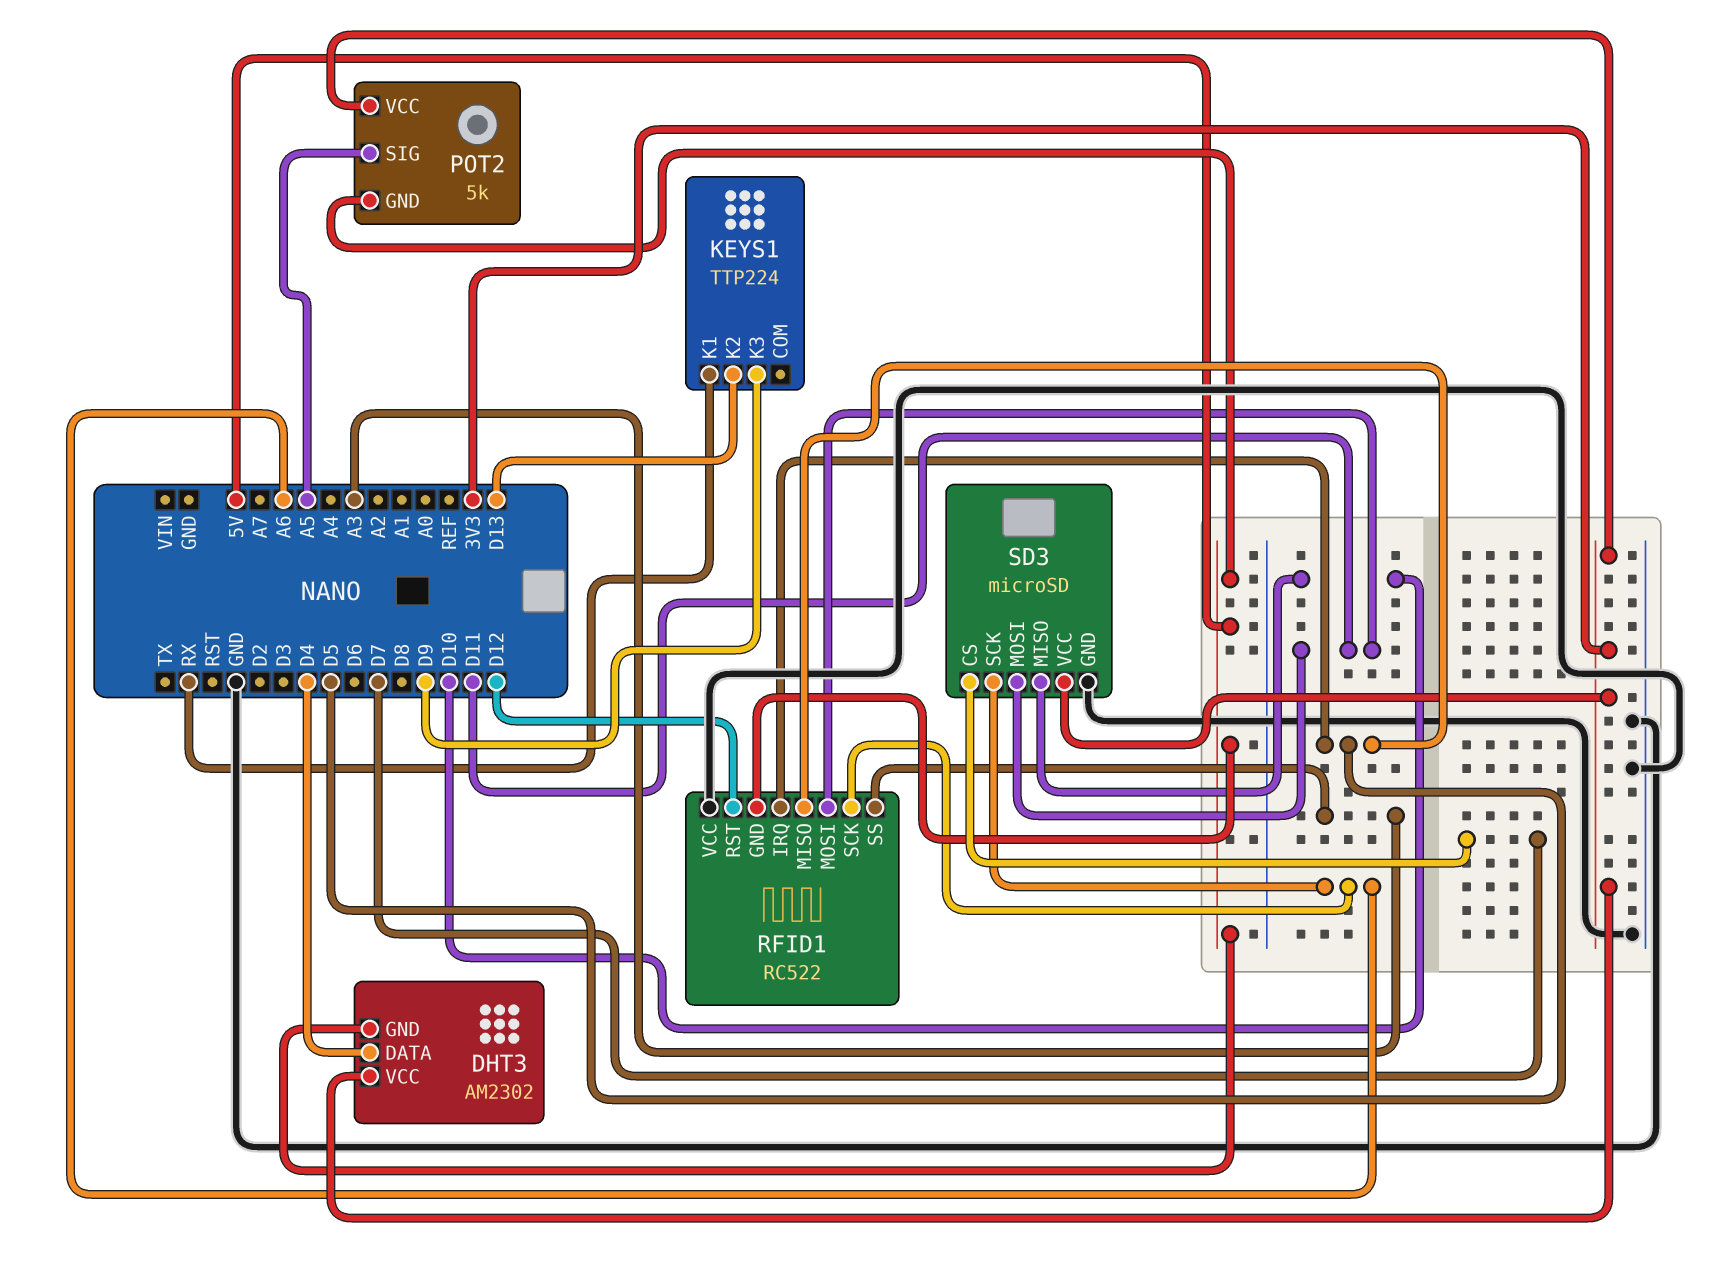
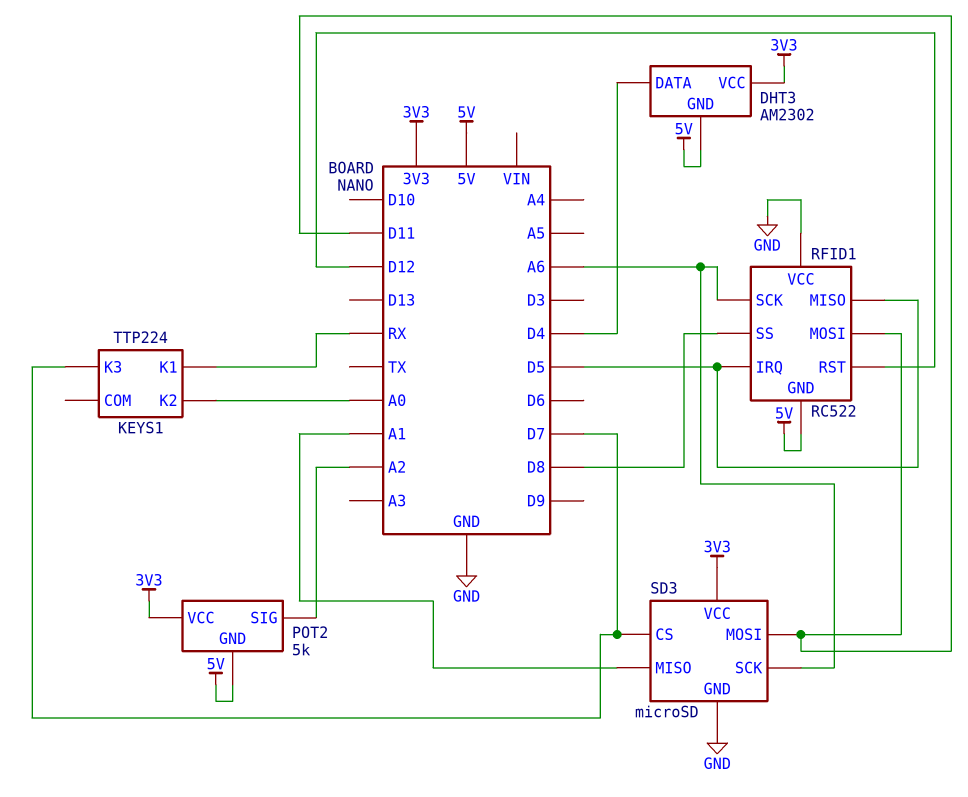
KEYS1 pin K2: D13 -> A0
KEYS1 pin K3: D9 -> D7
POT2 pin SIG: A5 -> A2
RFID1 pin SS: A3 -> D8
SD3 pin MISO: D10 -> A1

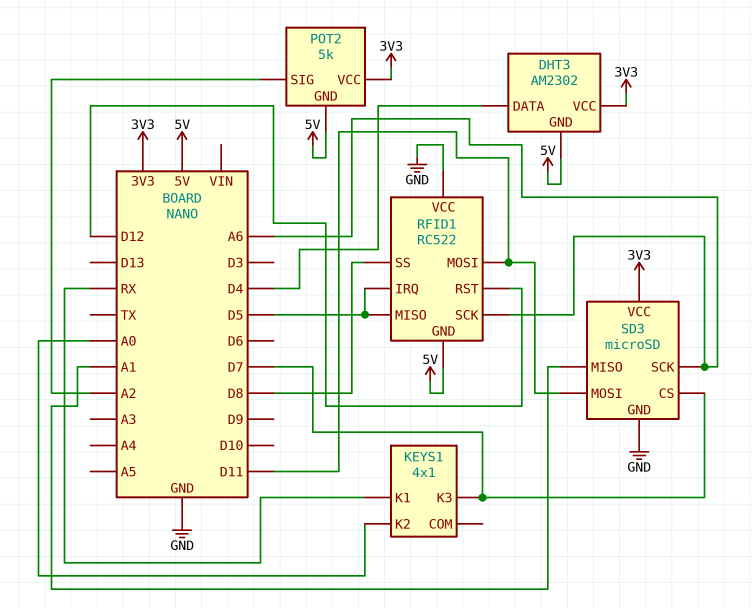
KEYS1: TTP224 -> 4x1

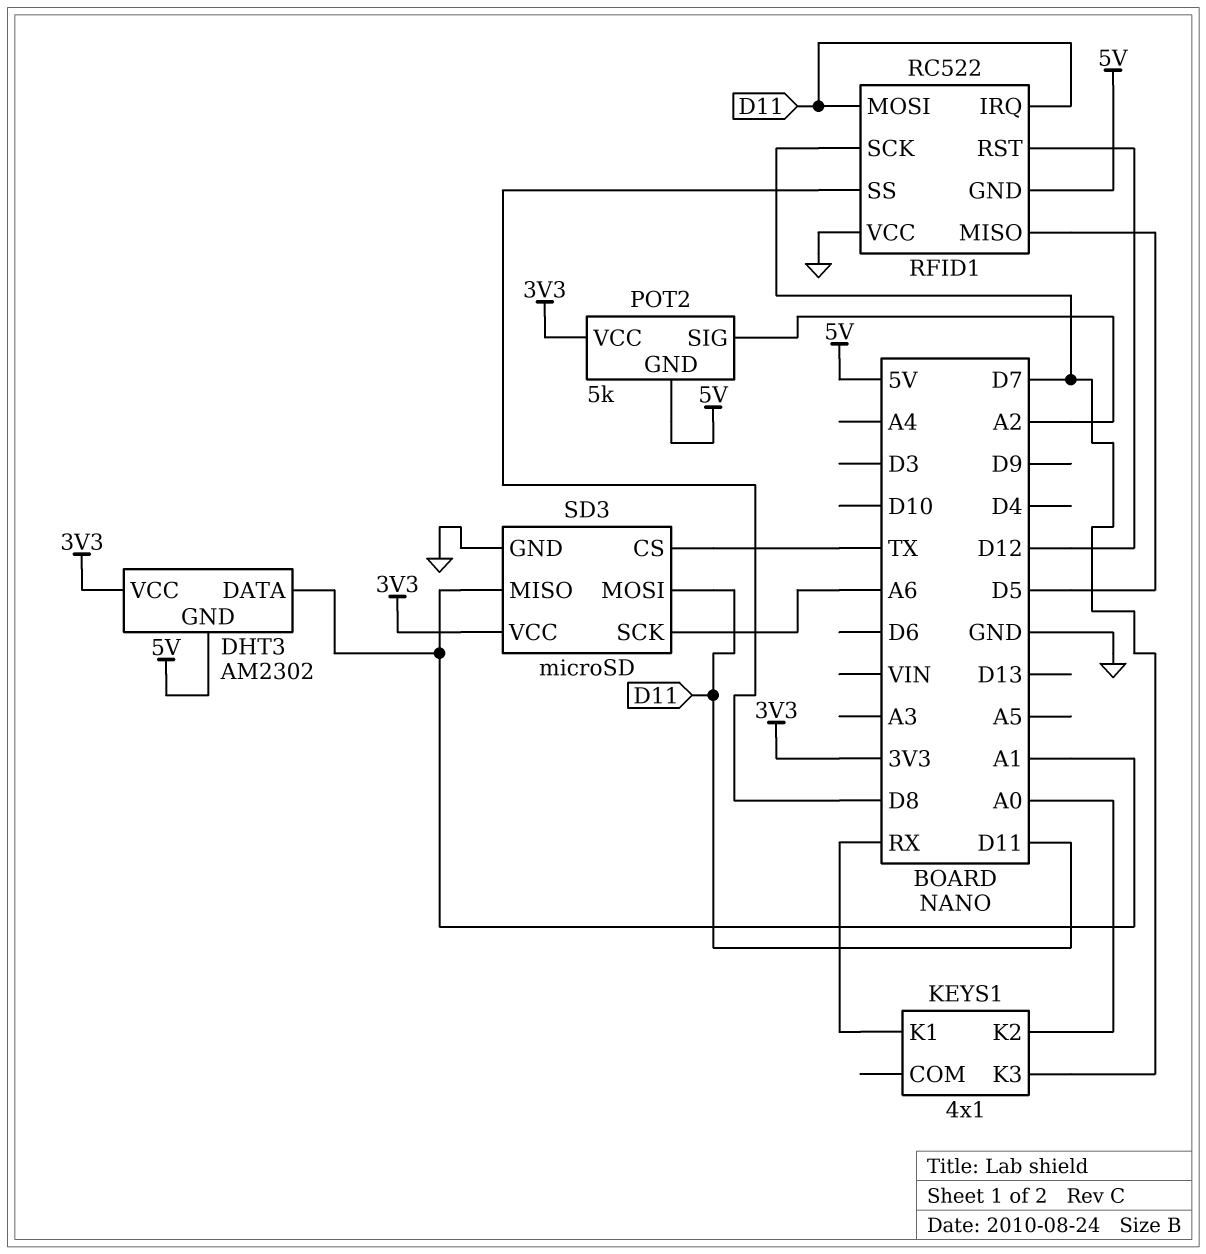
DHT3 pin DATA: D4 -> A1
RFID1 pin IRQ: D5 -> D11
RFID1 pin SCK: A6 -> D7
SD3 pin CS: D7 -> TX

